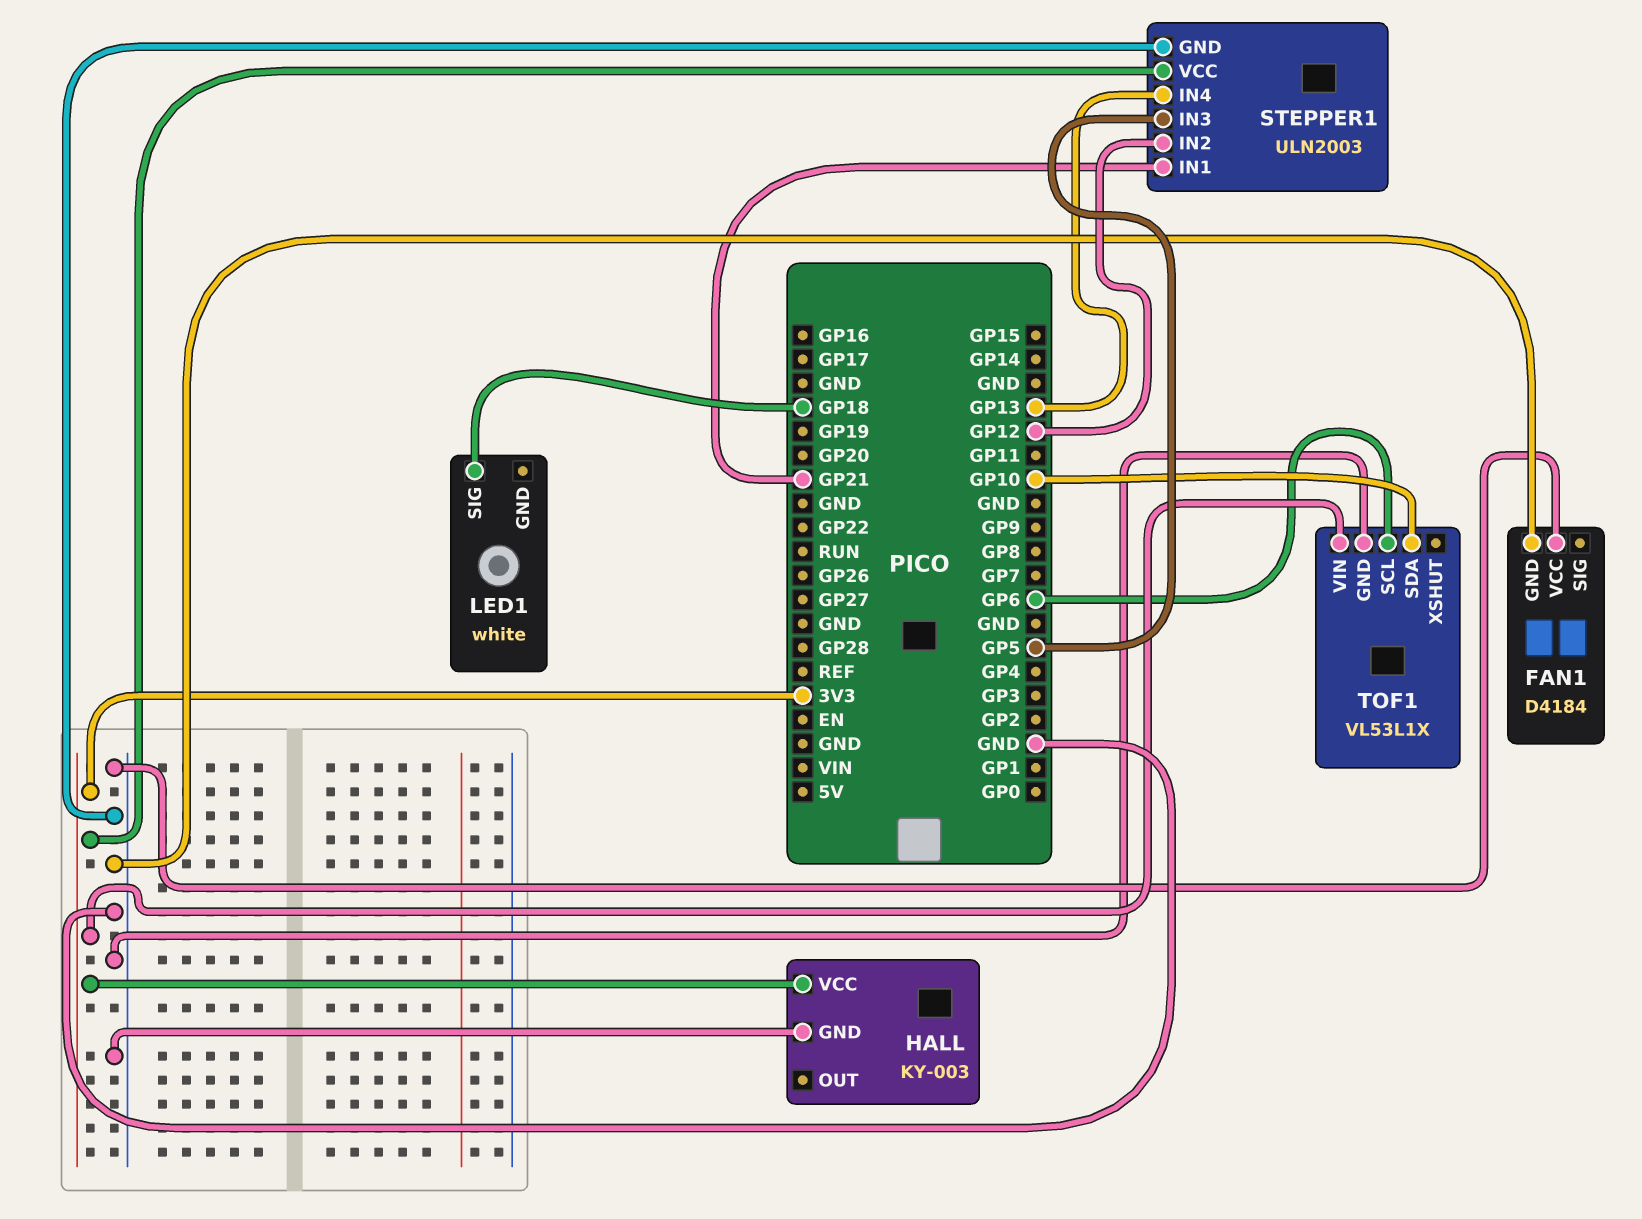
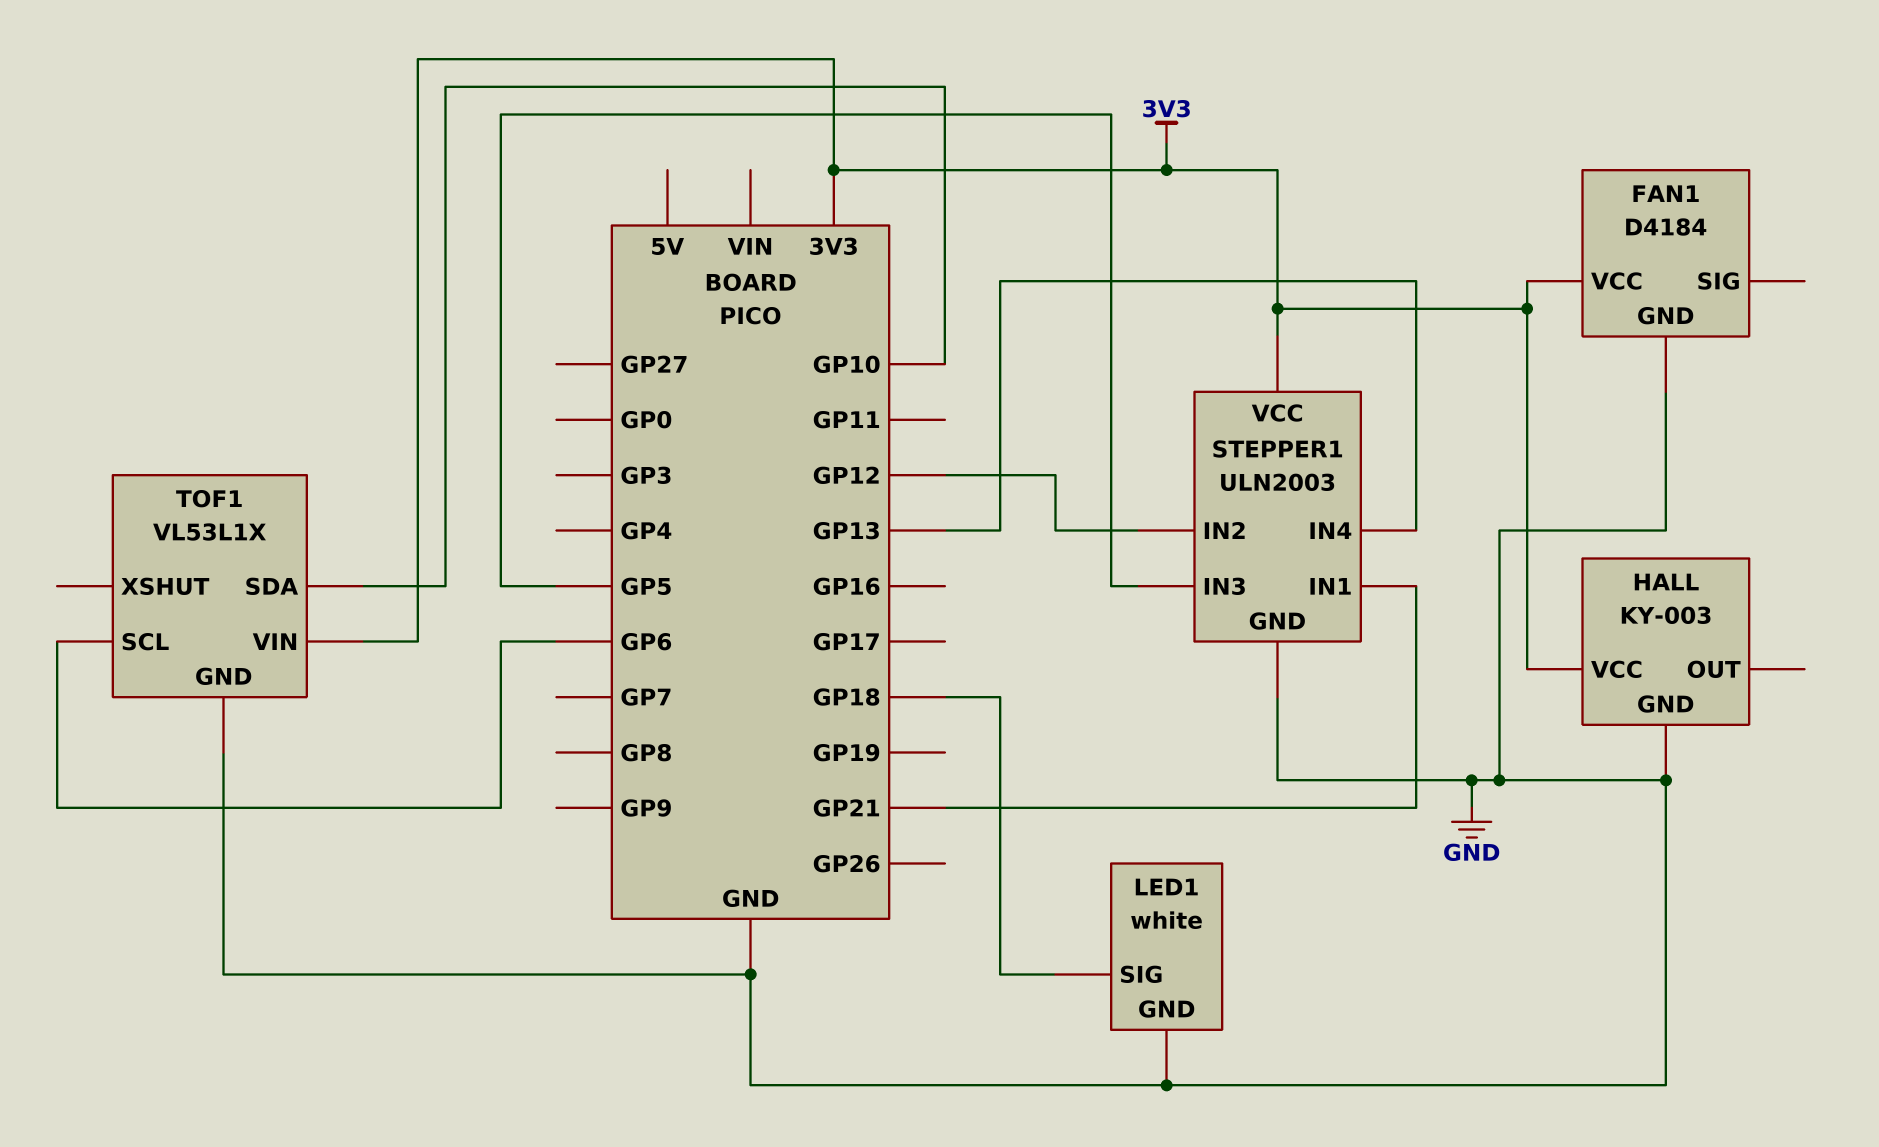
FAN1 pin VCC: GND -> 3V3
LED1 pin GND: none -> GND

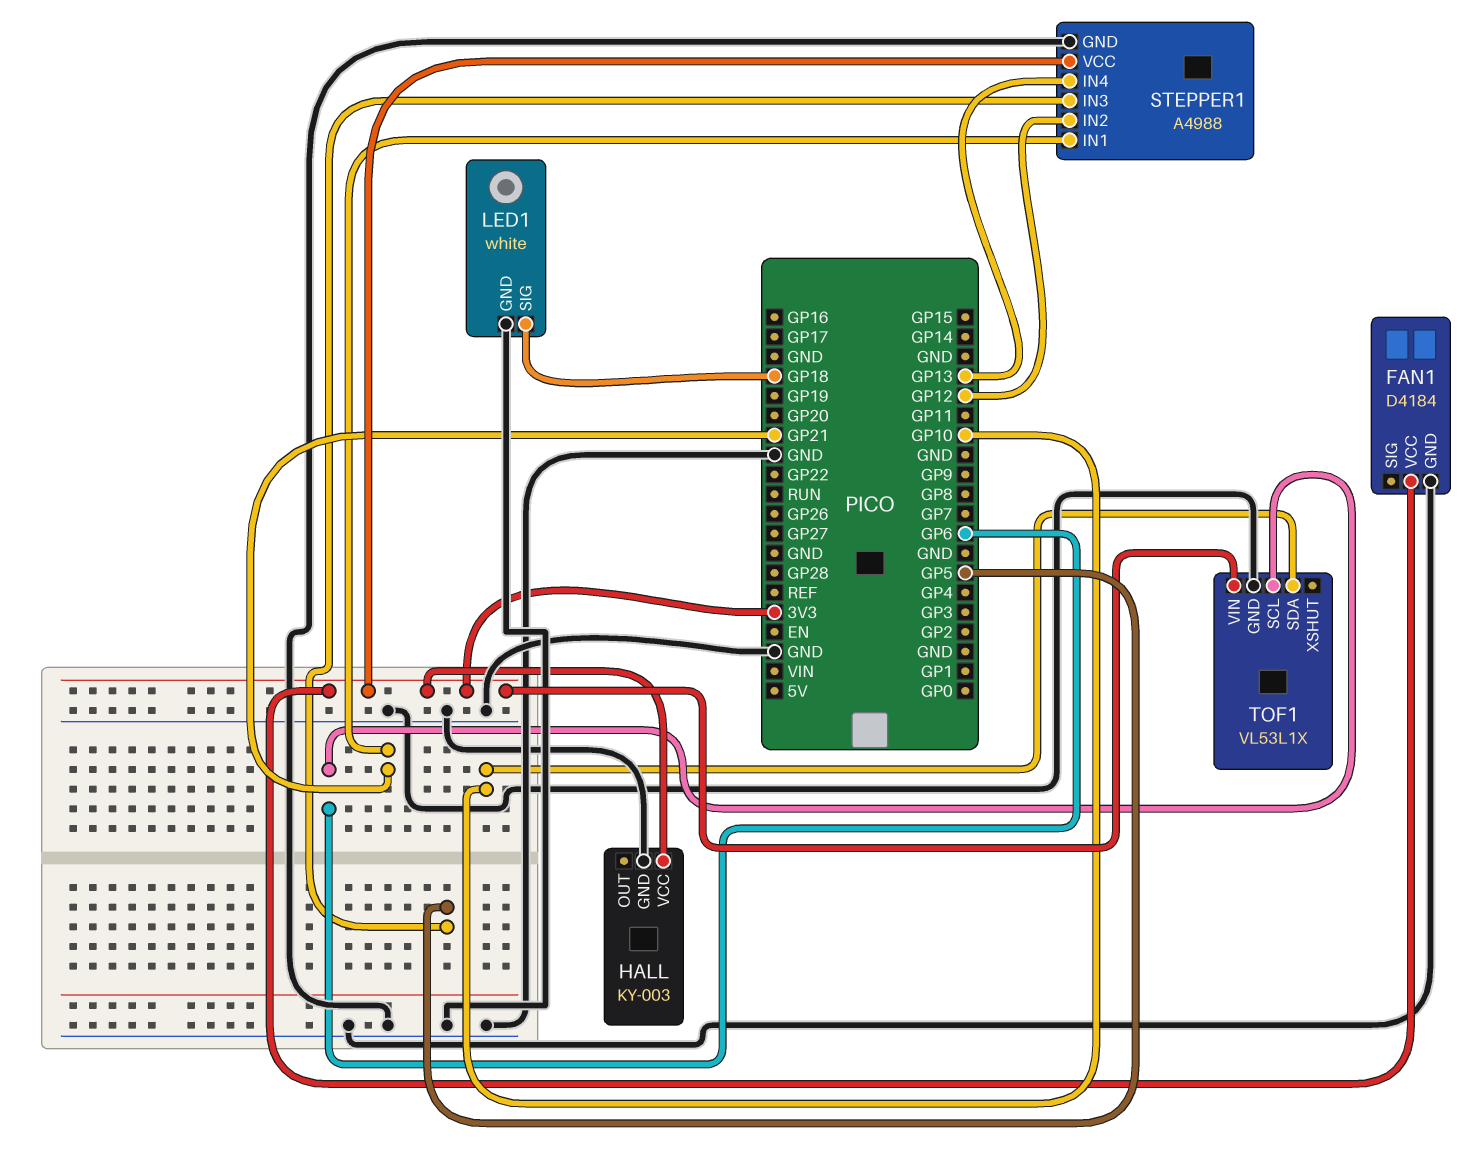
STEPPER1: ULN2003 -> A4988

